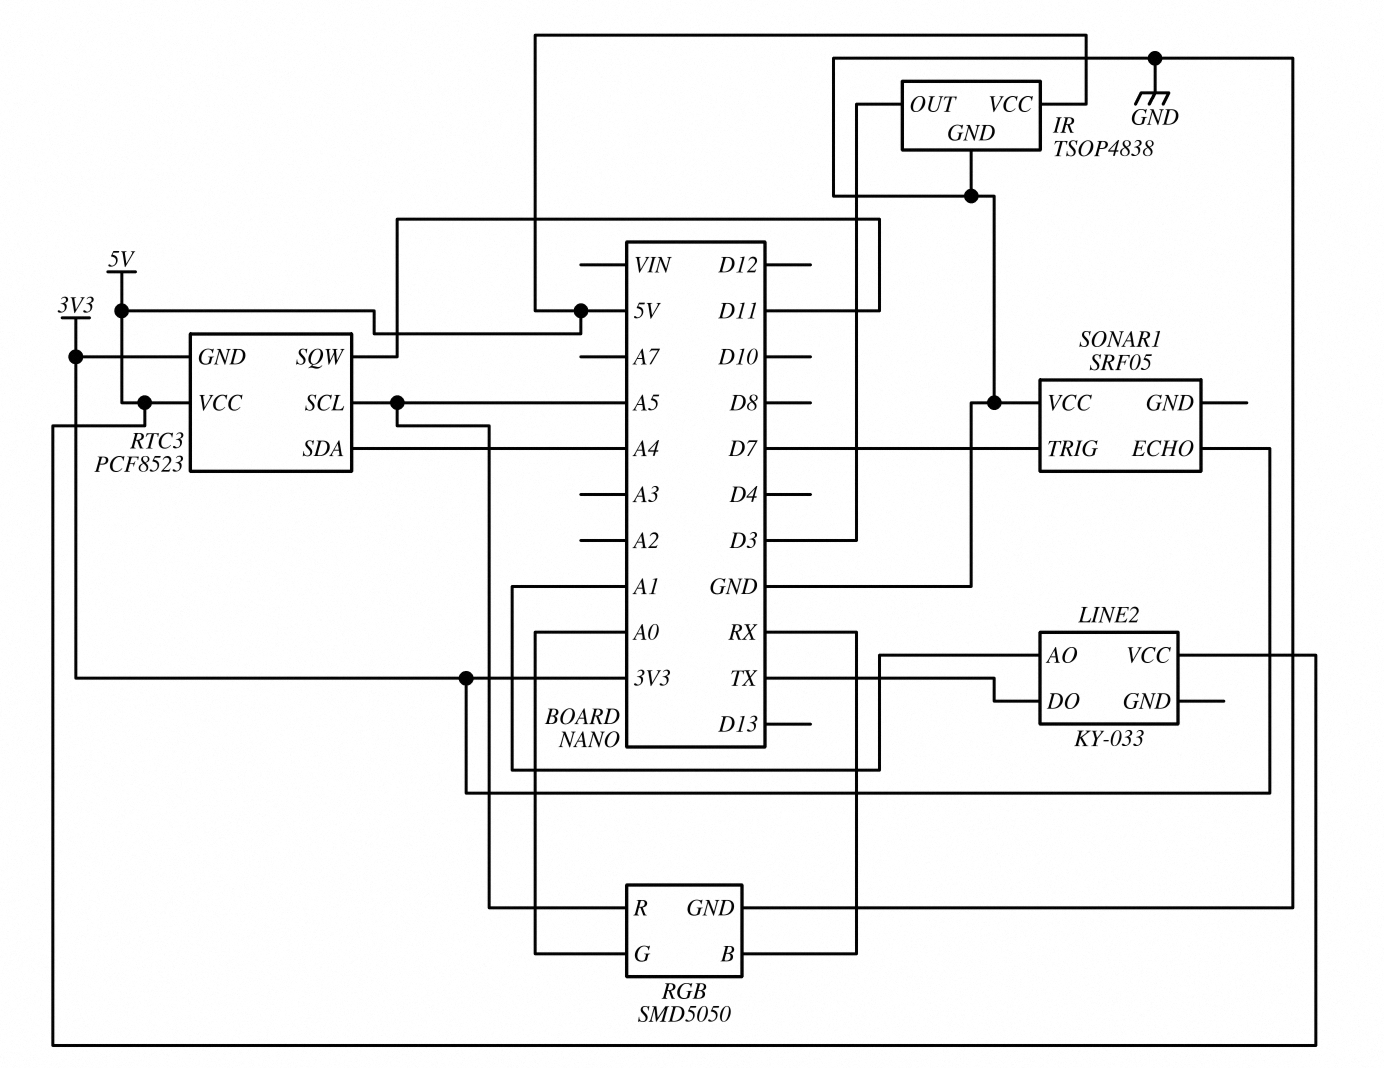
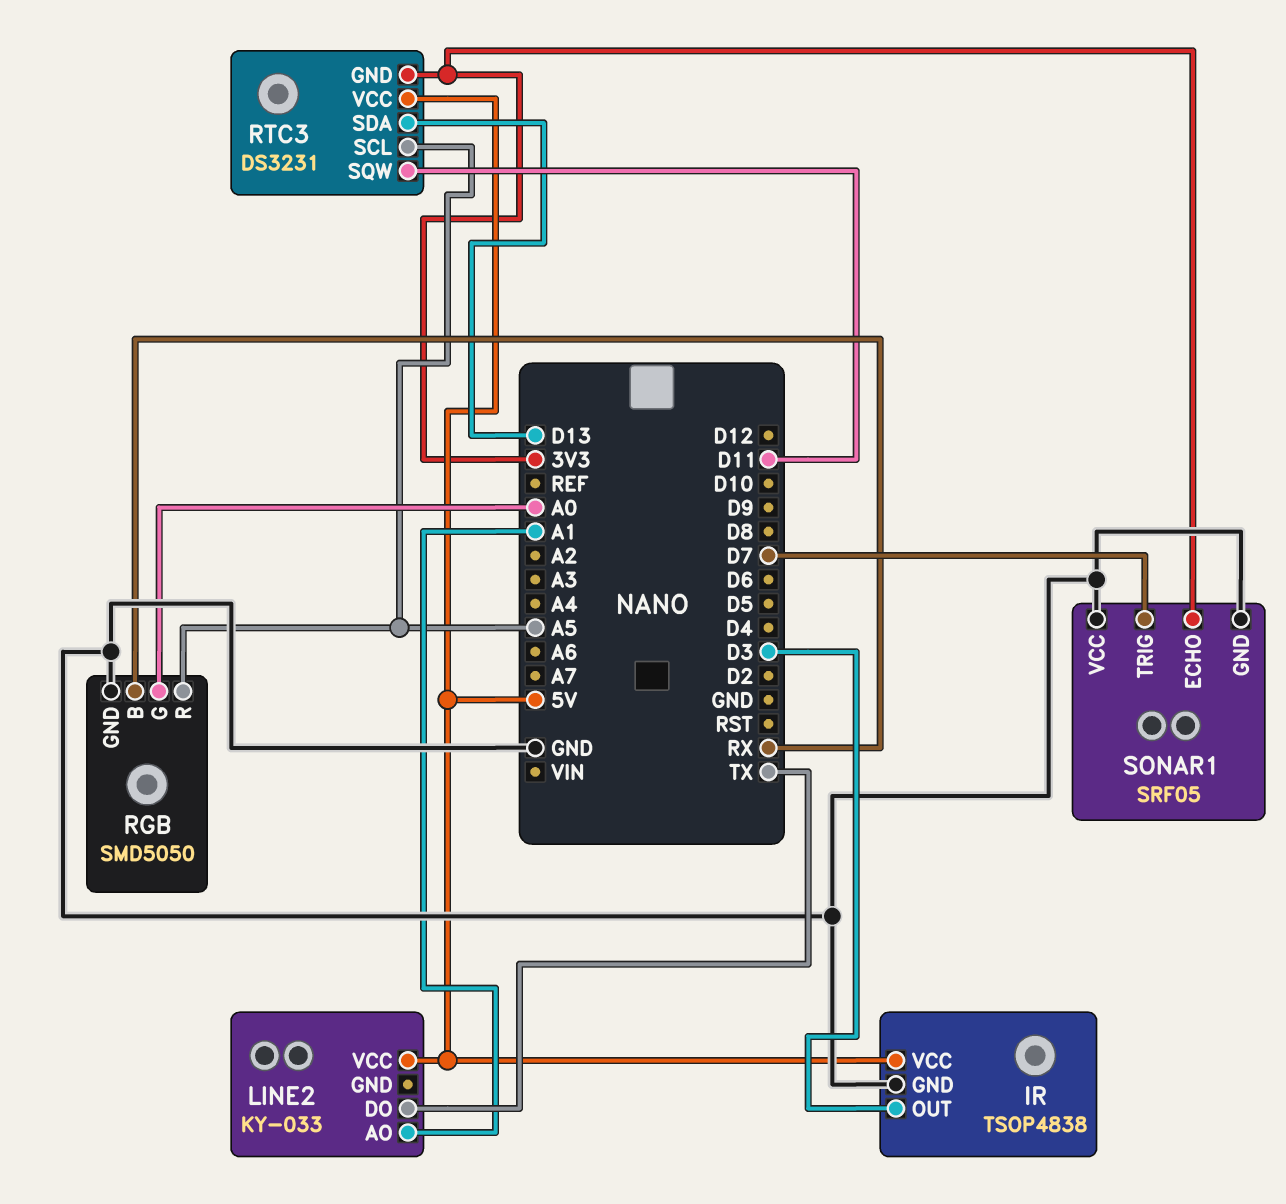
RTC3: PCF8523 -> DS3231
RTC3 pin SDA: A4 -> D13
SONAR1 pin GND: none -> GND

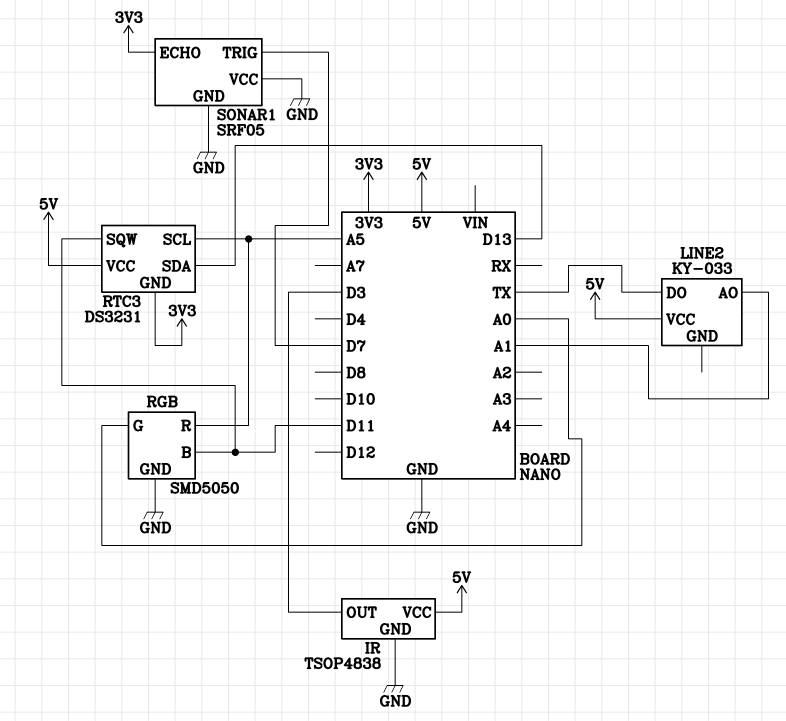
RGB pin B: RX -> D11

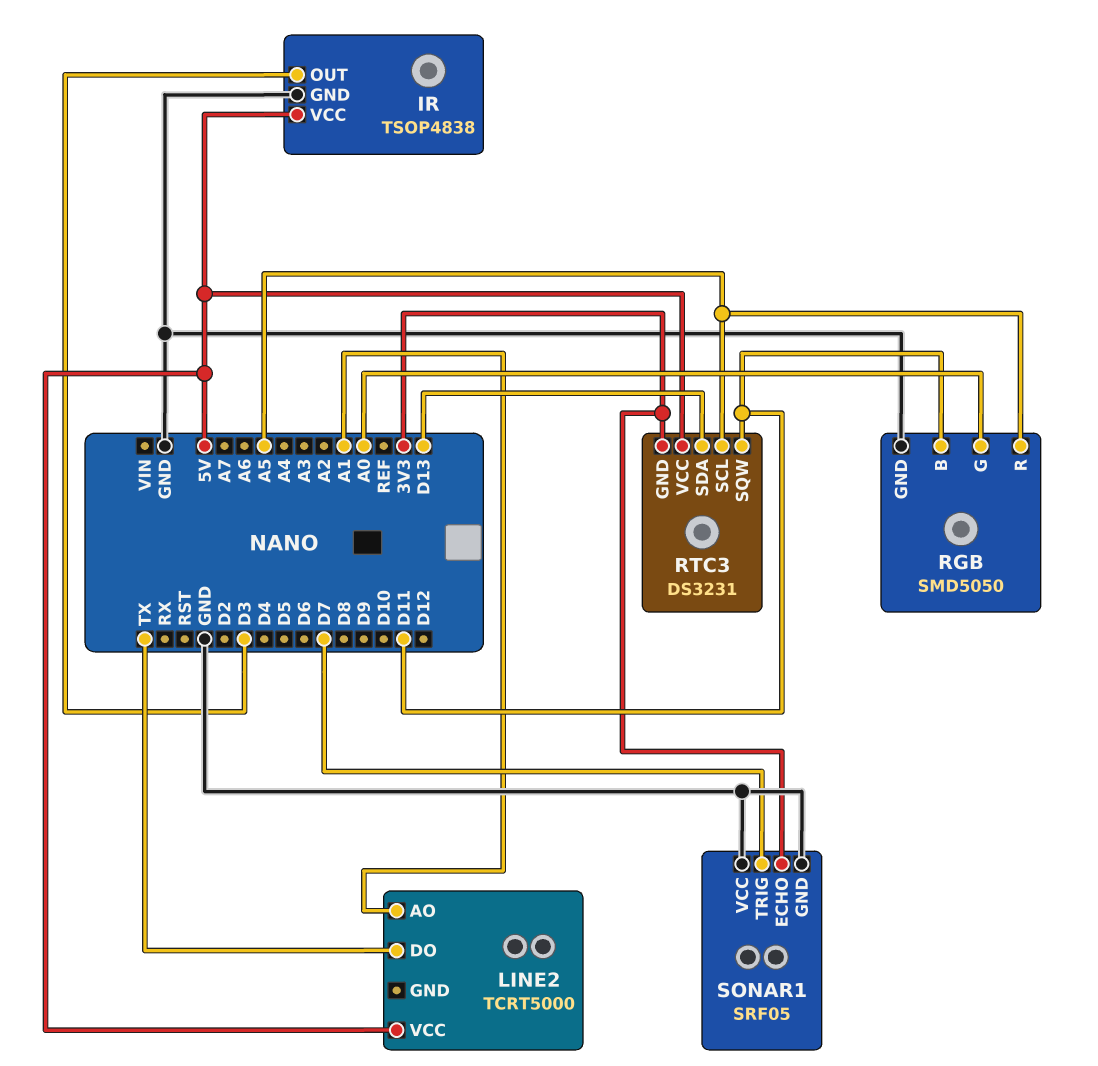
LINE2: KY-033 -> TCRT5000

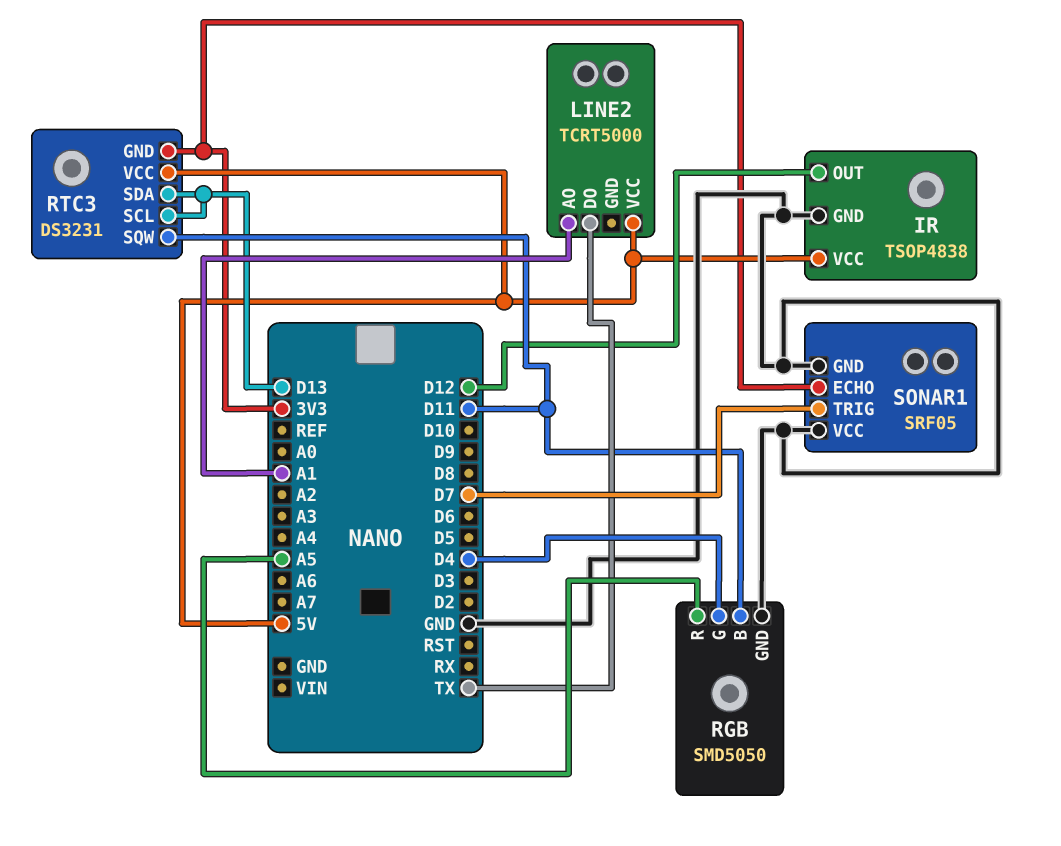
IR pin OUT: D3 -> D12
RGB pin G: A0 -> D4
RTC3 pin SCL: A5 -> D13

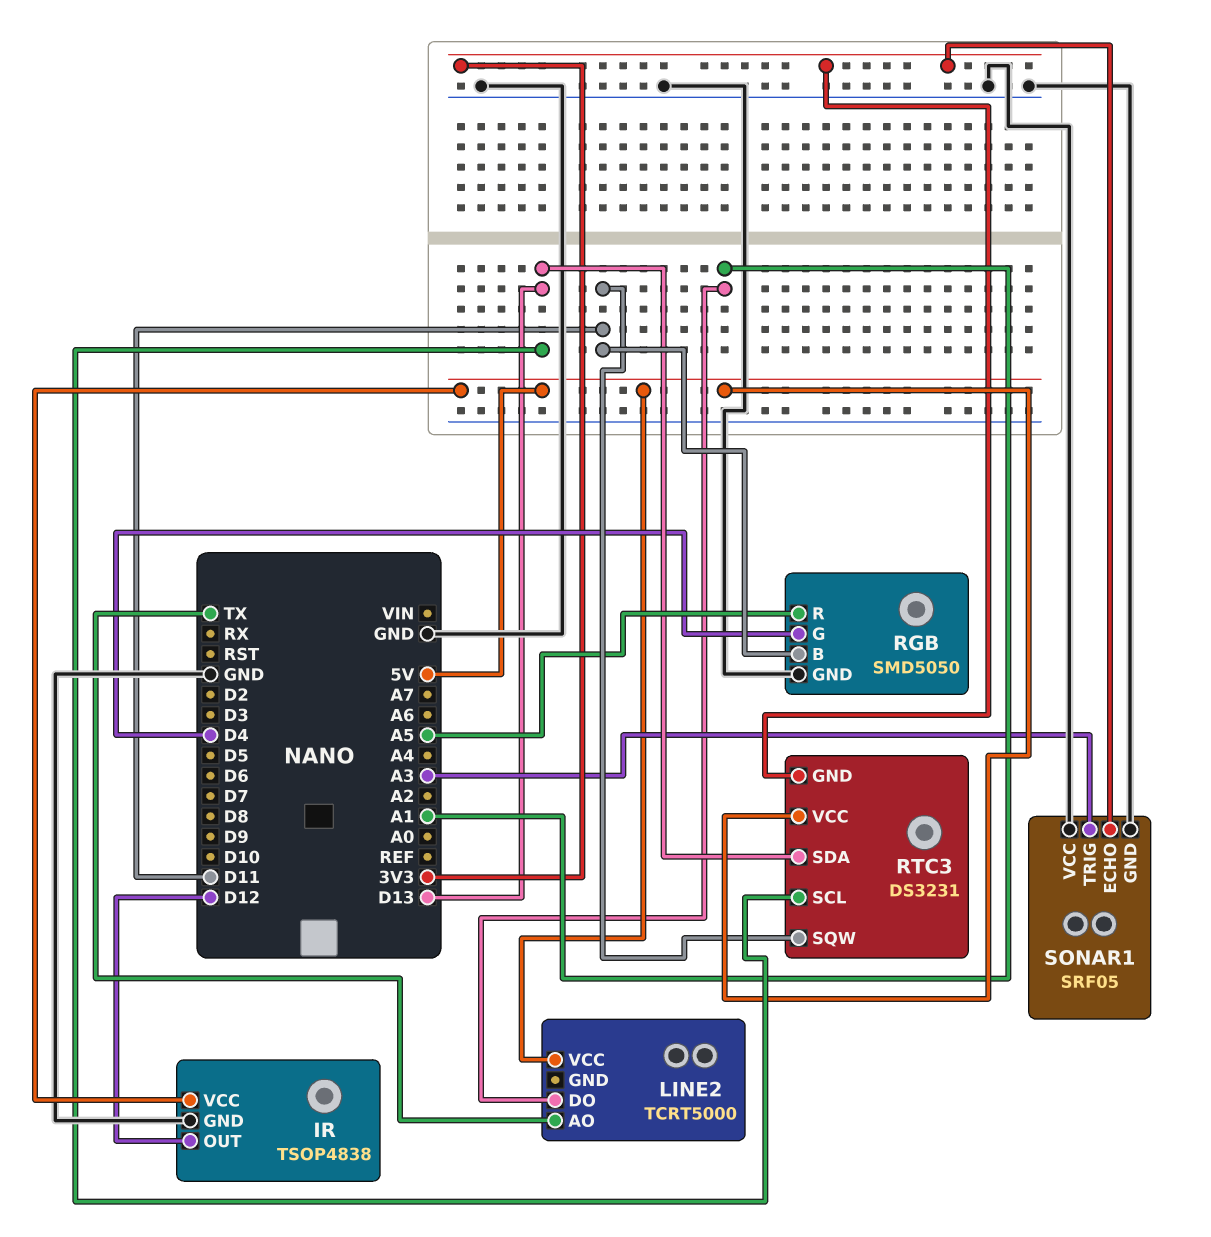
LINE2 pin AO: A1 -> TX
LINE2 pin DO: TX -> A1
SONAR1 pin TRIG: D7 -> A3

